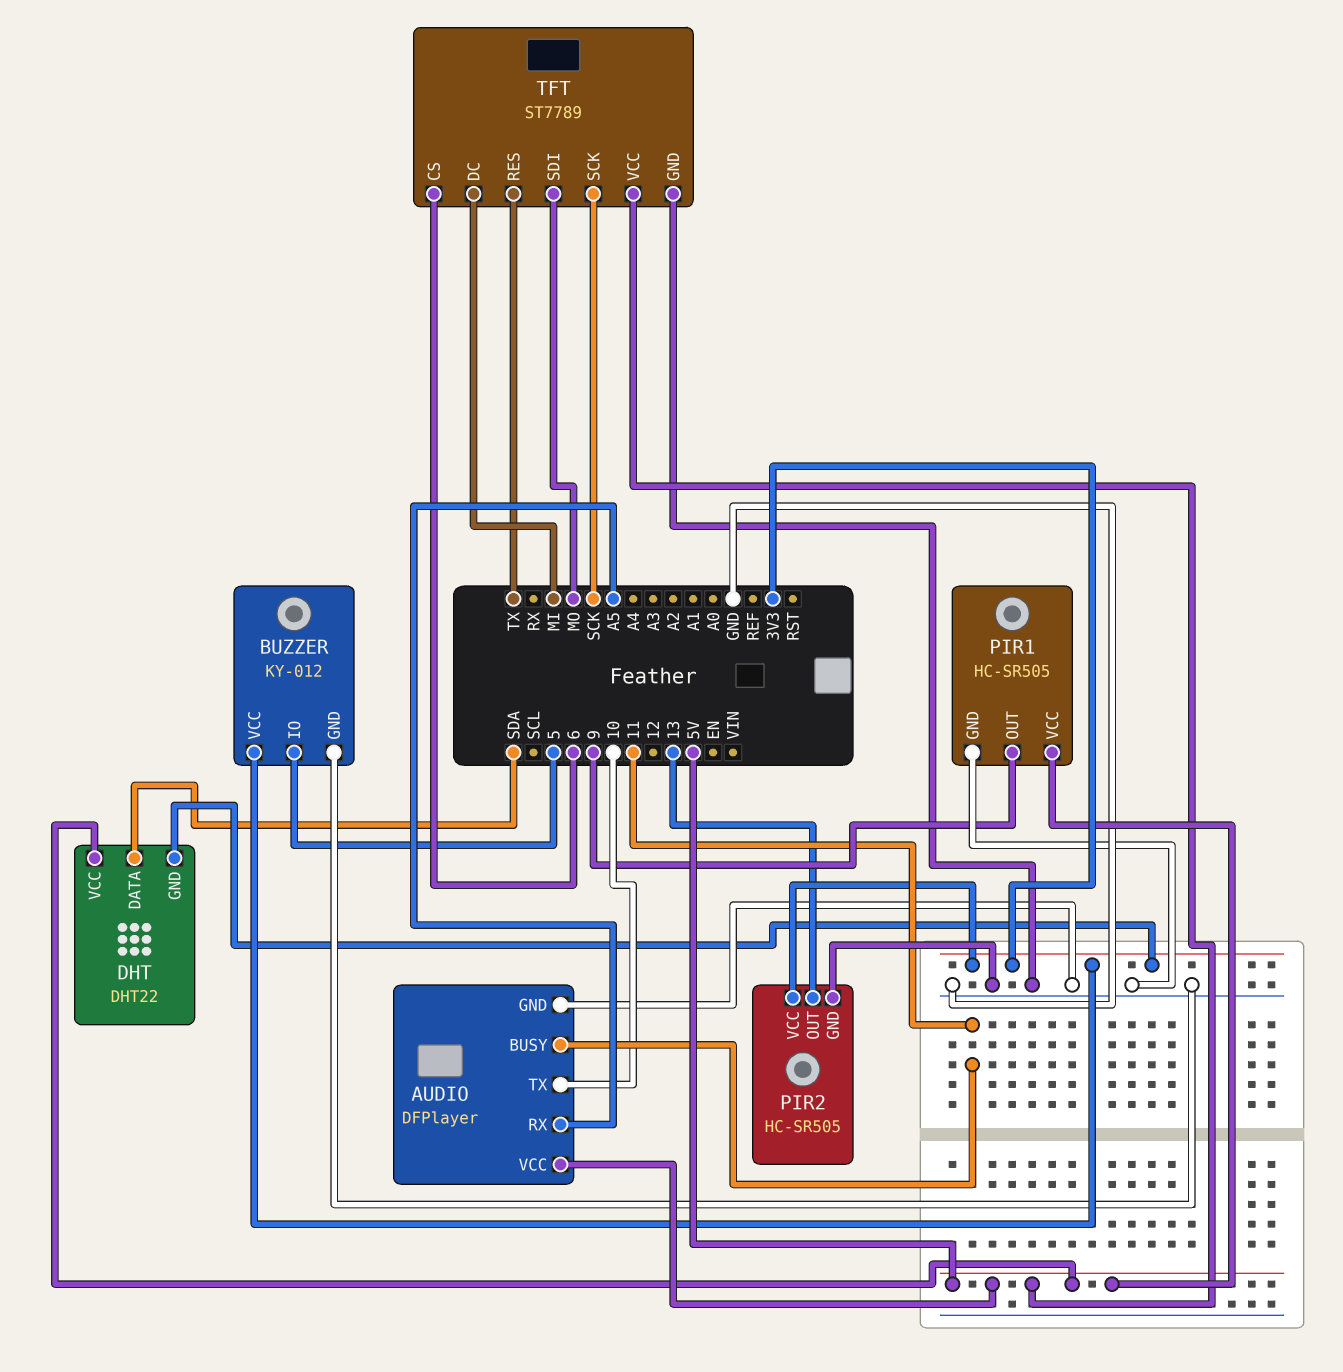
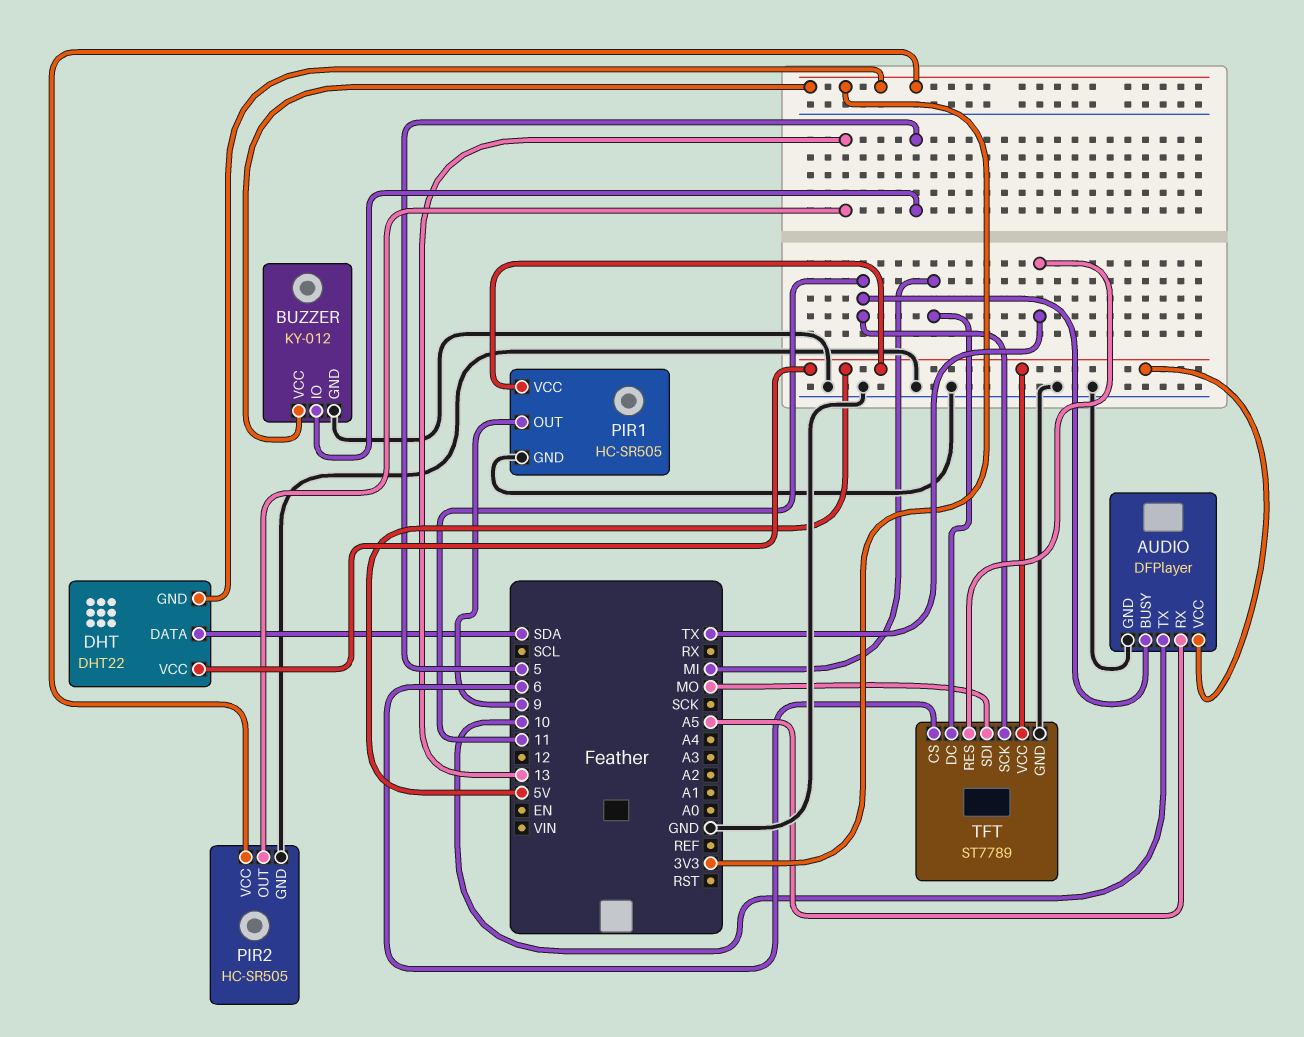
TFT pin SCK: SCK -> 11

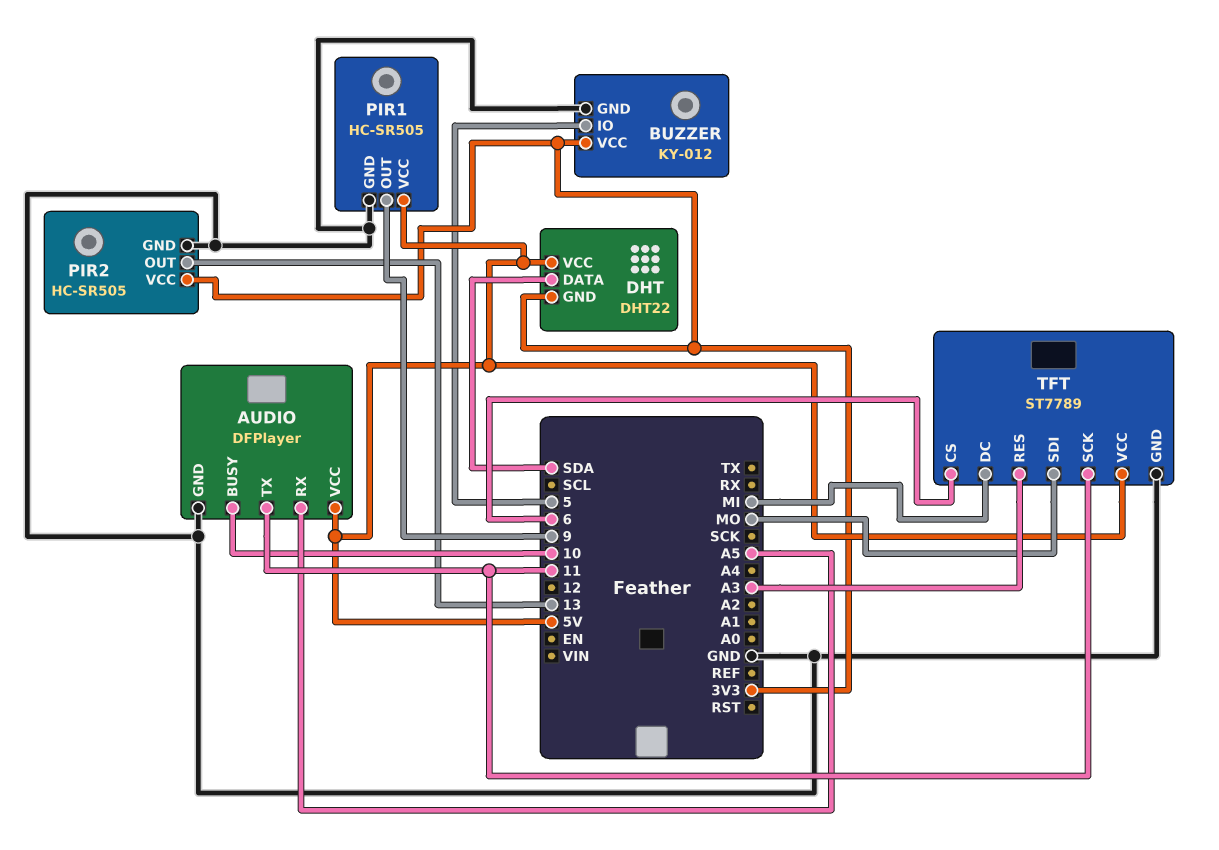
AUDIO pin BUSY: 11 -> 10
AUDIO pin TX: 10 -> 11
TFT pin RES: TX -> A3

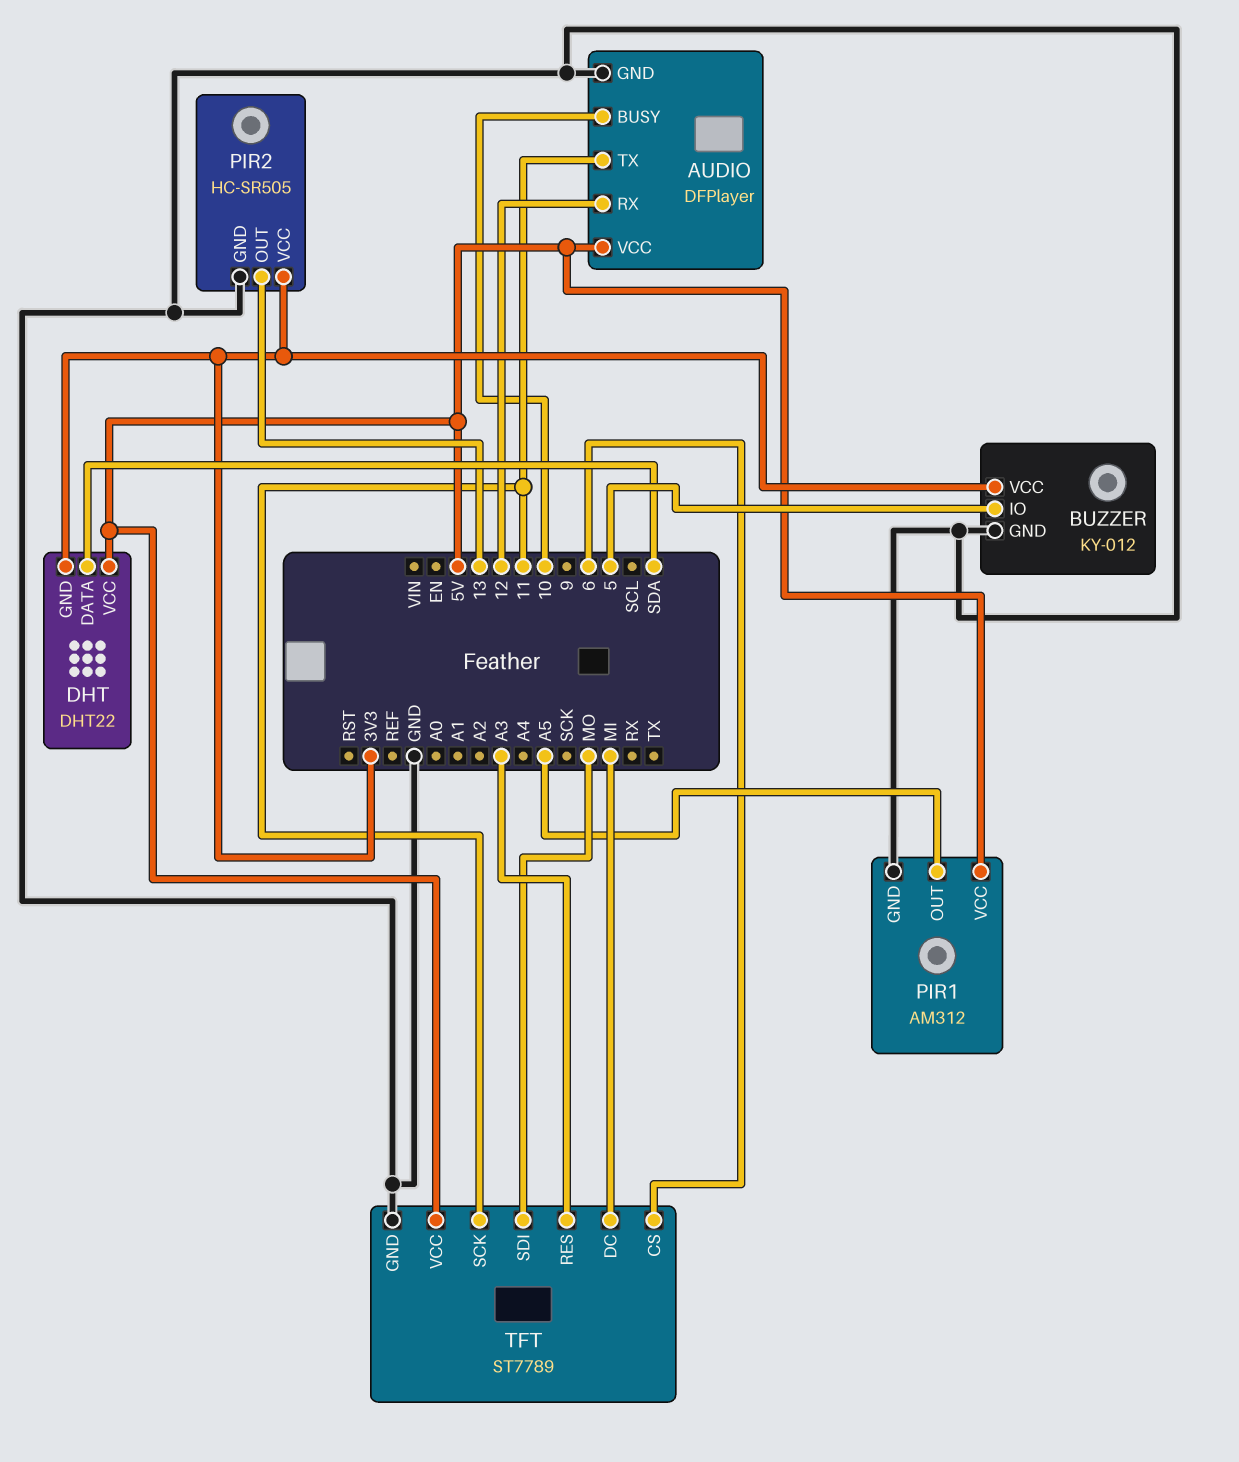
AUDIO pin RX: A5 -> 12
PIR1: HC-SR505 -> AM312
PIR1 pin OUT: 9 -> A5

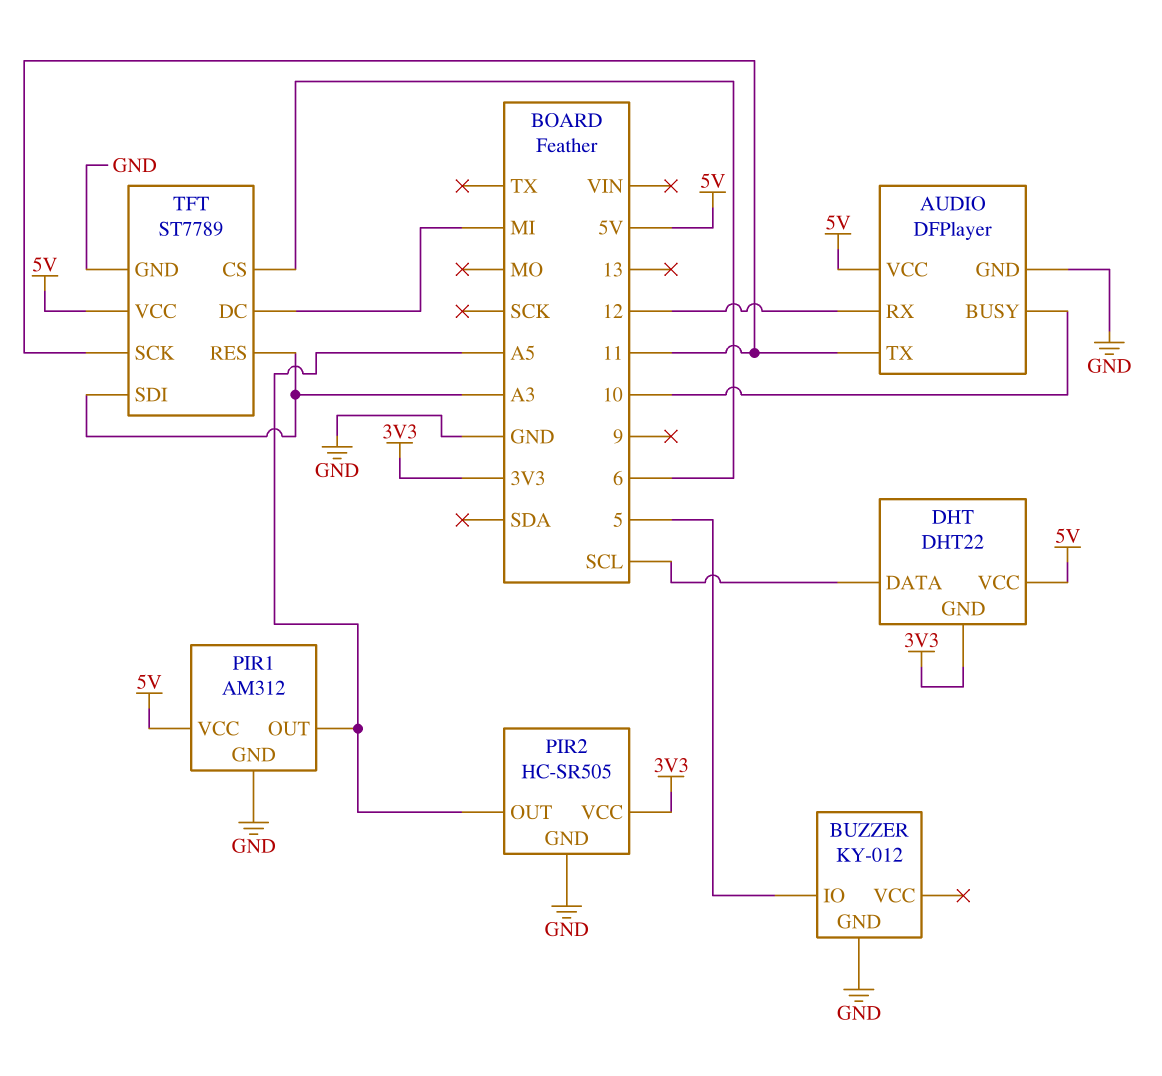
BUZZER pin VCC: 3V3 -> none
DHT pin DATA: SDA -> SCL
PIR2 pin OUT: 13 -> A5
TFT pin SDI: MO -> A3

